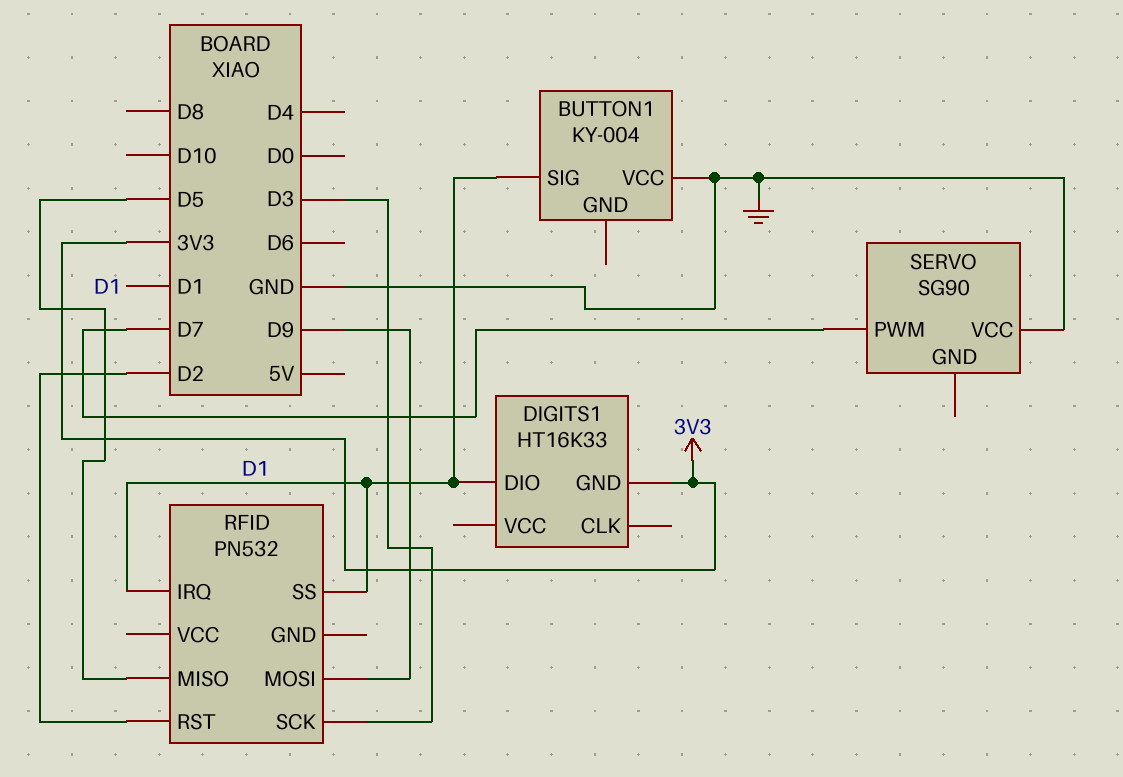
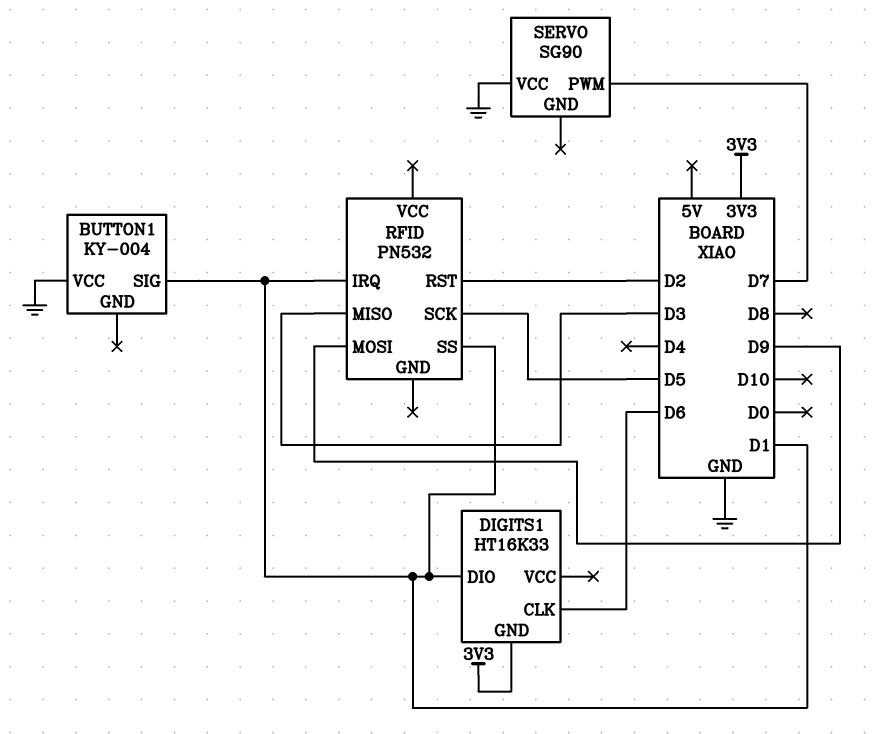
DIGITS1 pin CLK: none -> D6
RFID pin MISO: D5 -> D3
RFID pin SCK: D3 -> D5

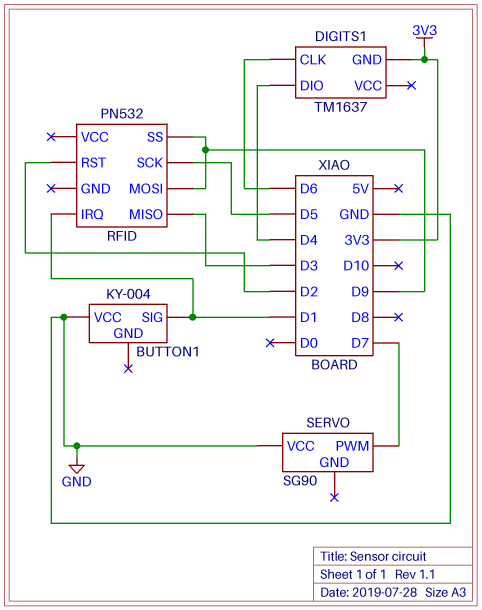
DIGITS1: HT16K33 -> TM1637
DIGITS1 pin DIO: D1 -> D4
RFID pin SS: D1 -> D9

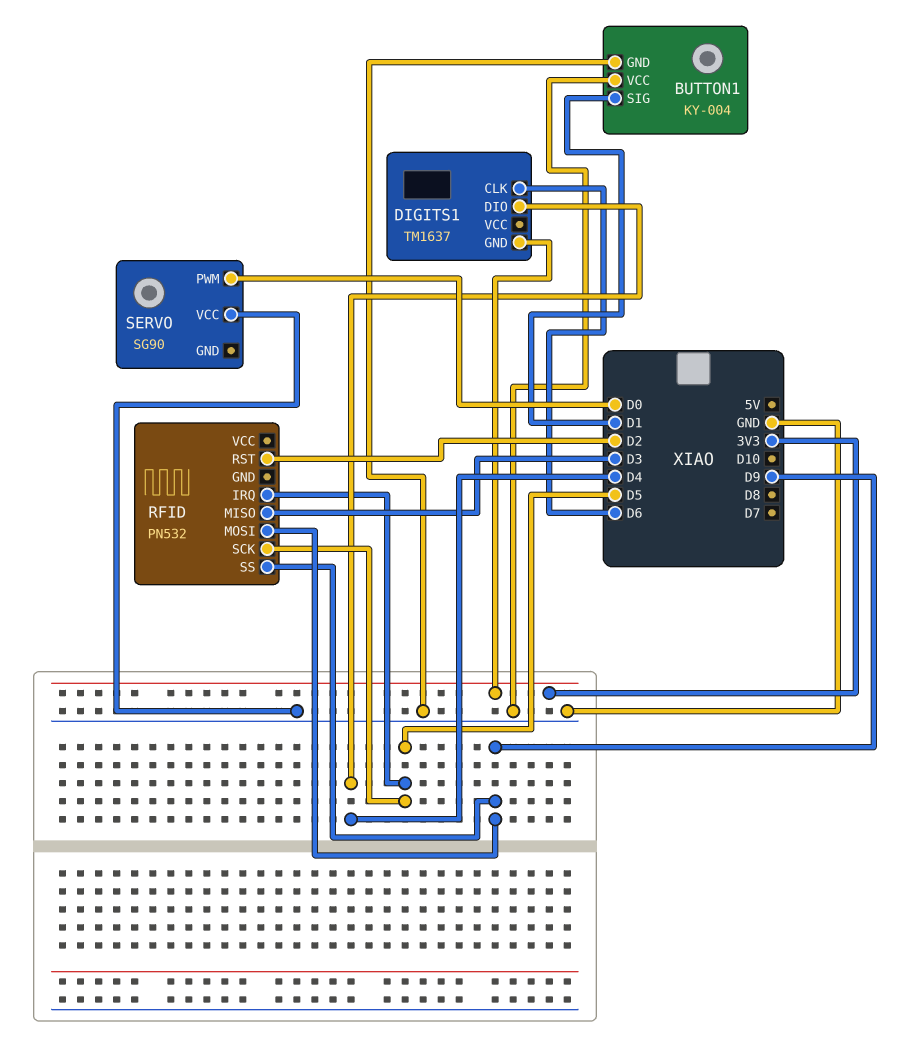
BUTTON1 pin GND: none -> GND
RFID pin IRQ: D1 -> D5
SERVO pin PWM: D7 -> D0

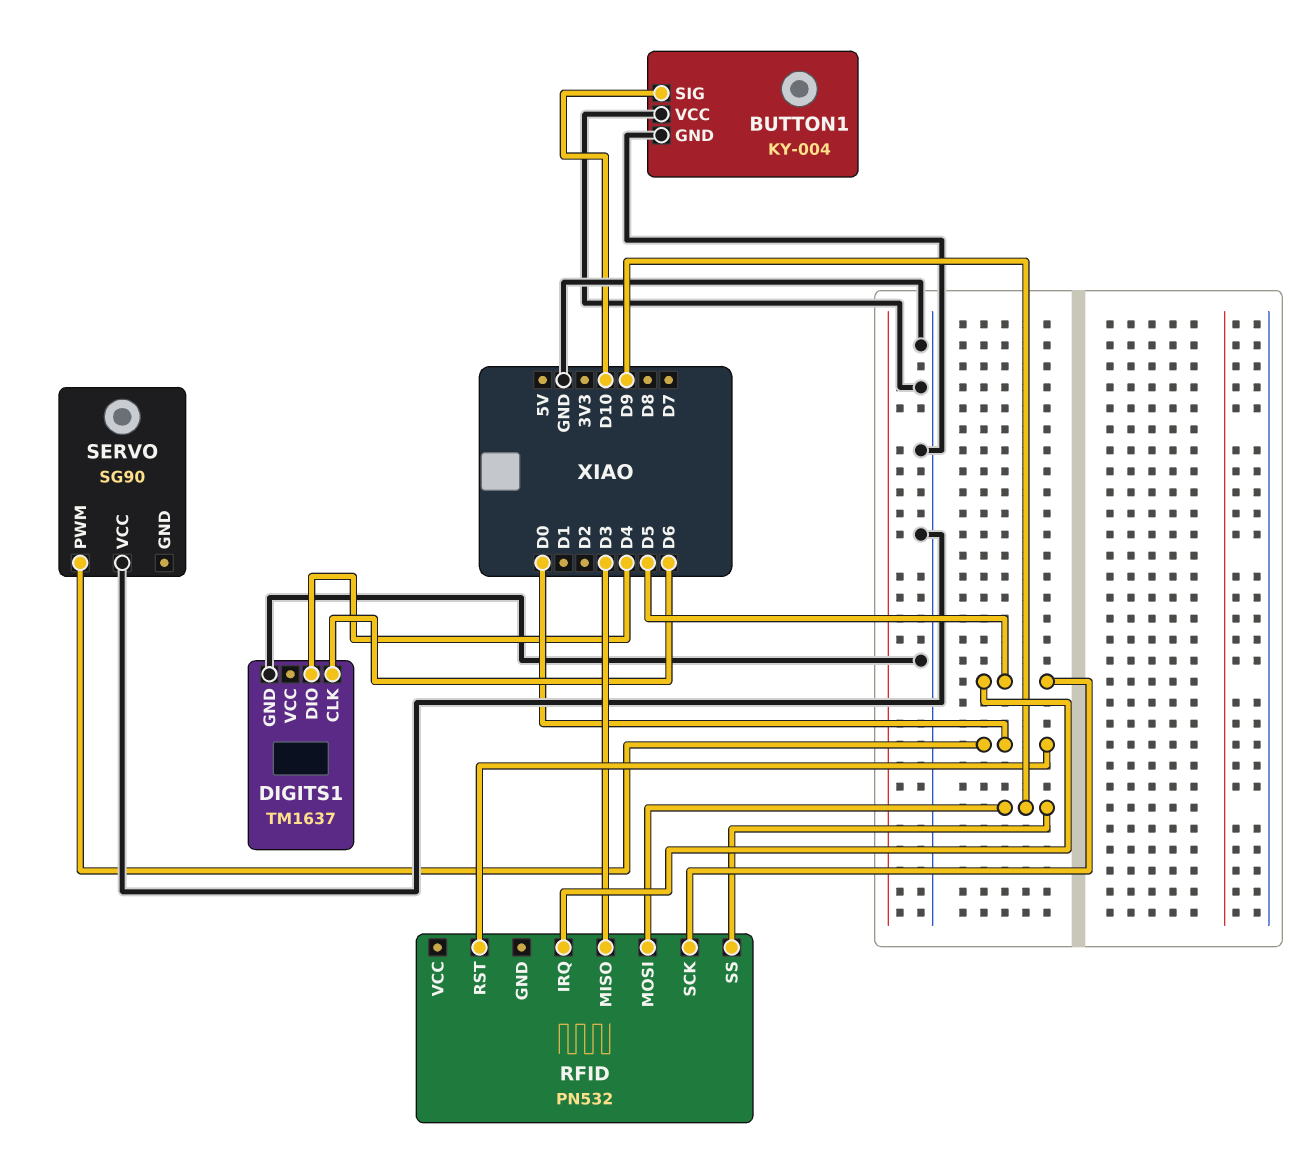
BUTTON1 pin SIG: D1 -> D10
DIGITS1 pin GND: 3V3 -> GND
RFID pin RST: D2 -> D0

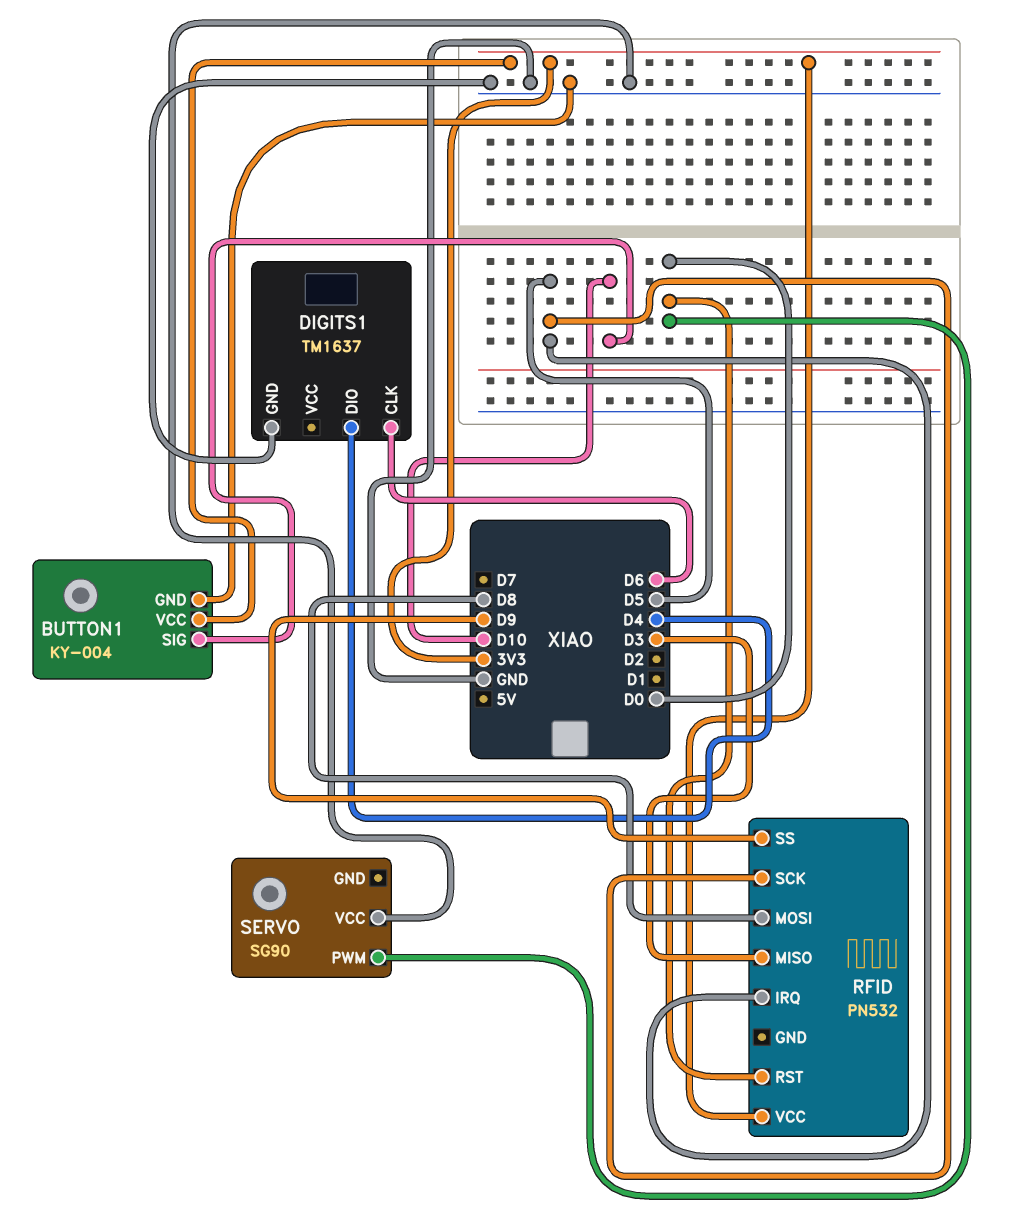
BUTTON1 pin VCC: GND -> 3V3
RFID pin MOSI: D9 -> D8
RFID pin VCC: none -> 3V3

